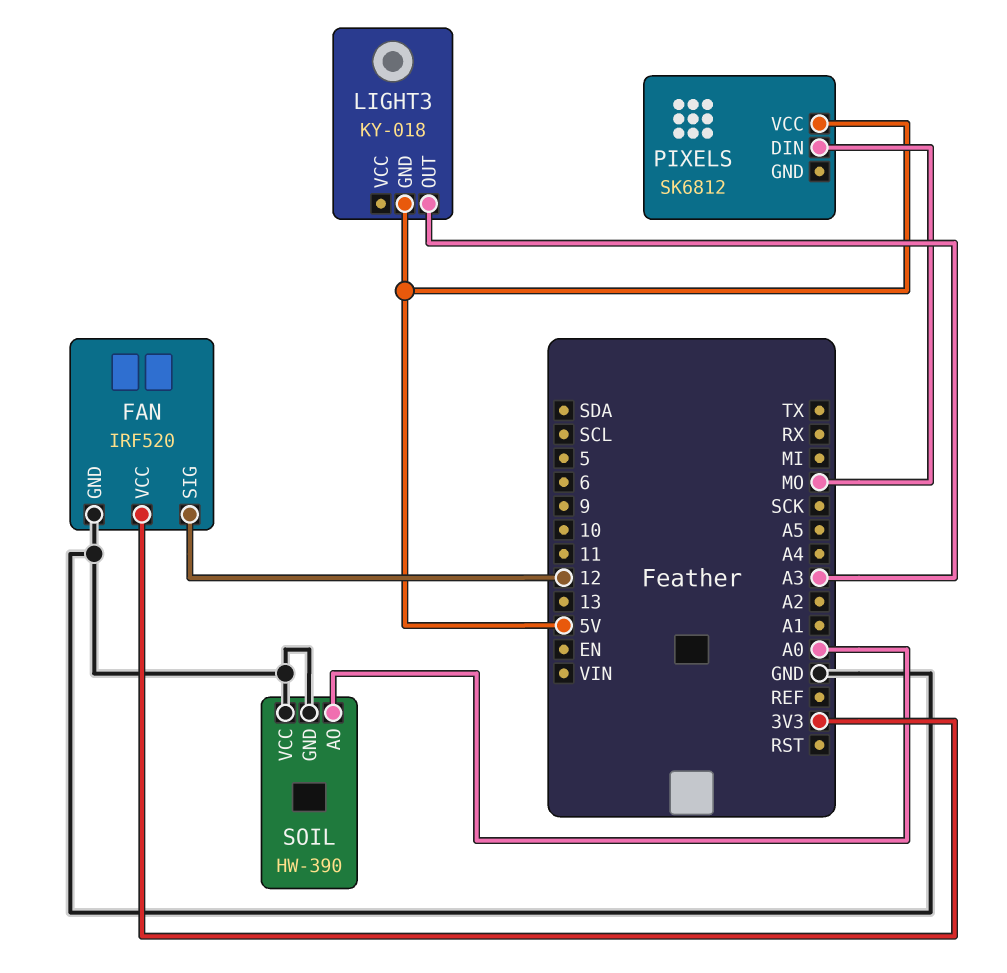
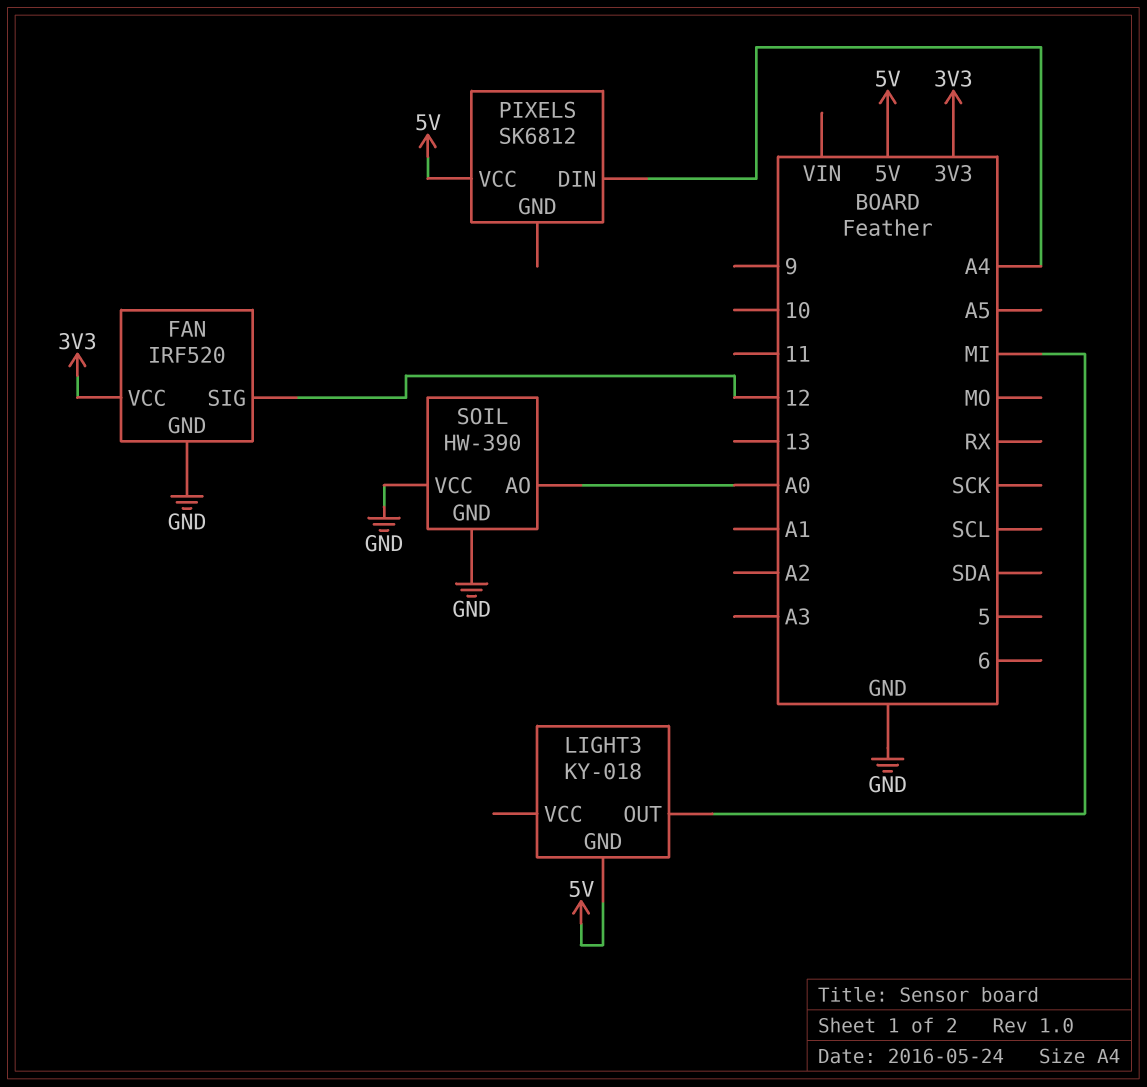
LIGHT3 pin OUT: A3 -> MI
PIXELS pin DIN: MO -> A4

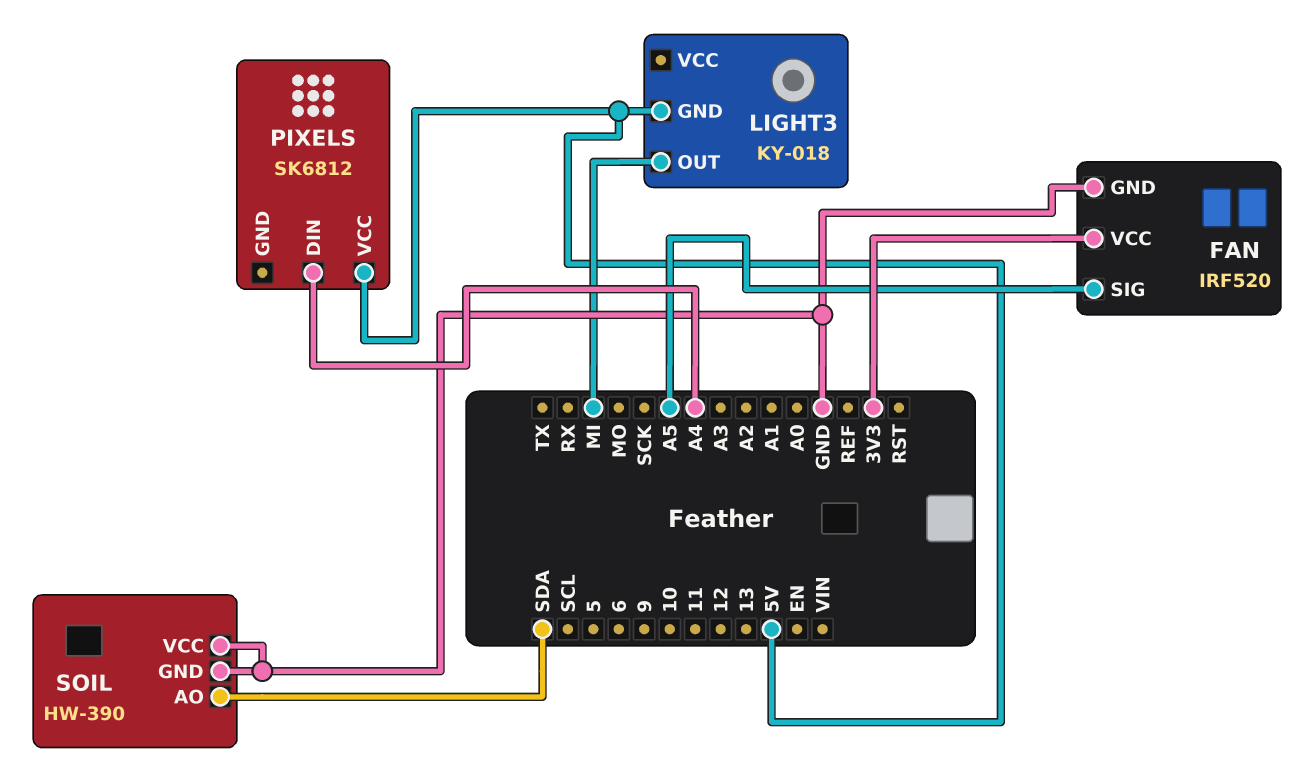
FAN pin SIG: 12 -> A5
SOIL pin AO: A0 -> SDA

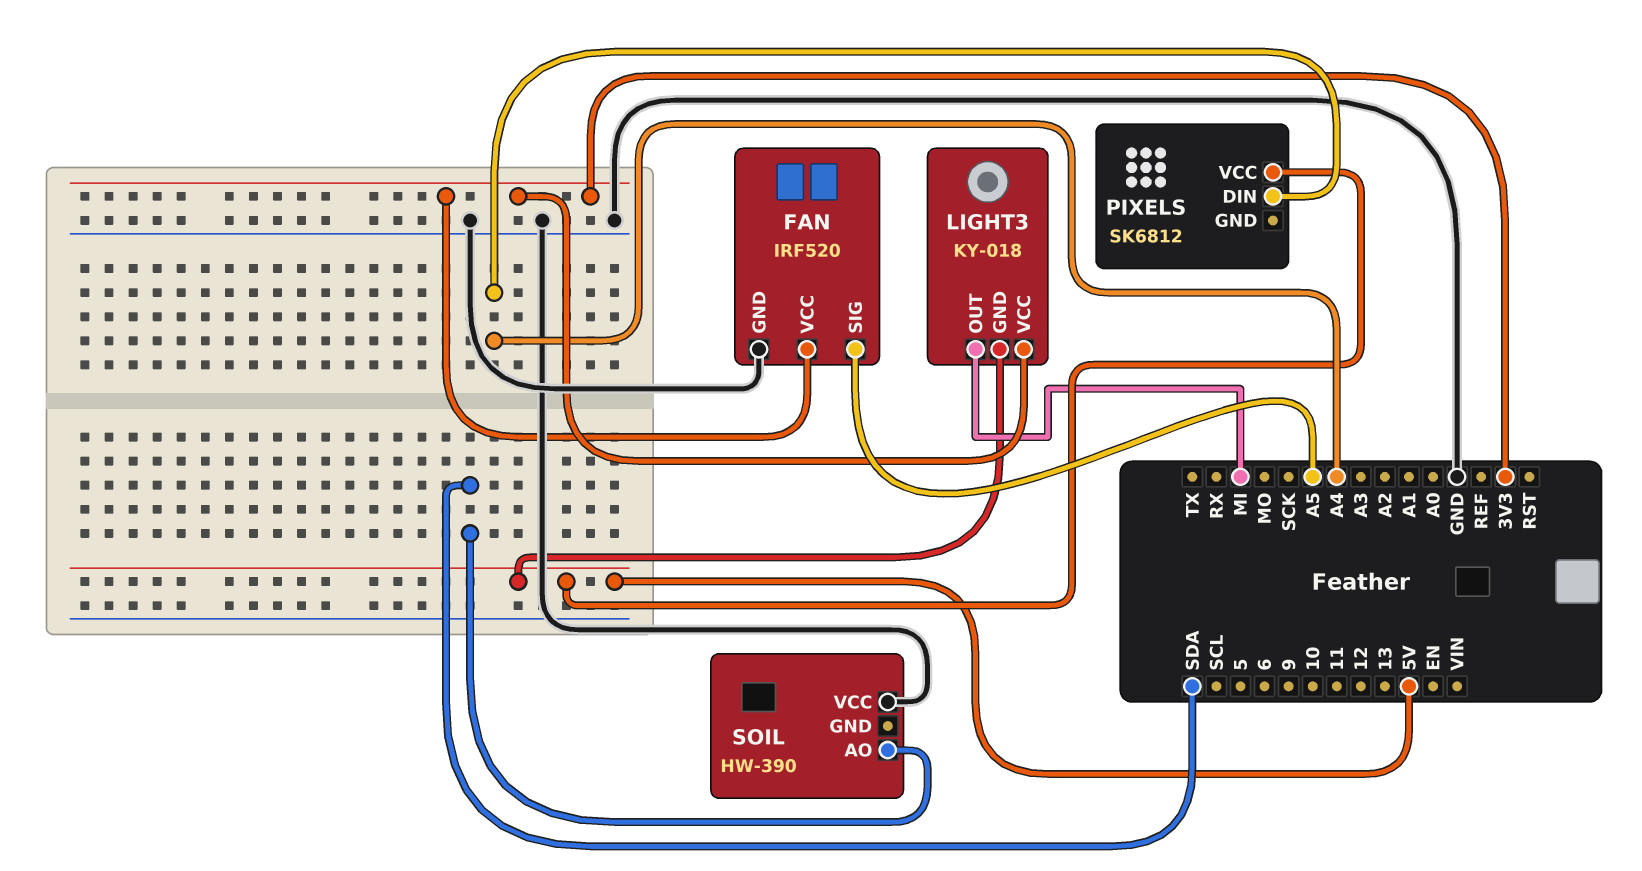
LIGHT3 pin VCC: none -> 3V3
SOIL pin GND: GND -> none

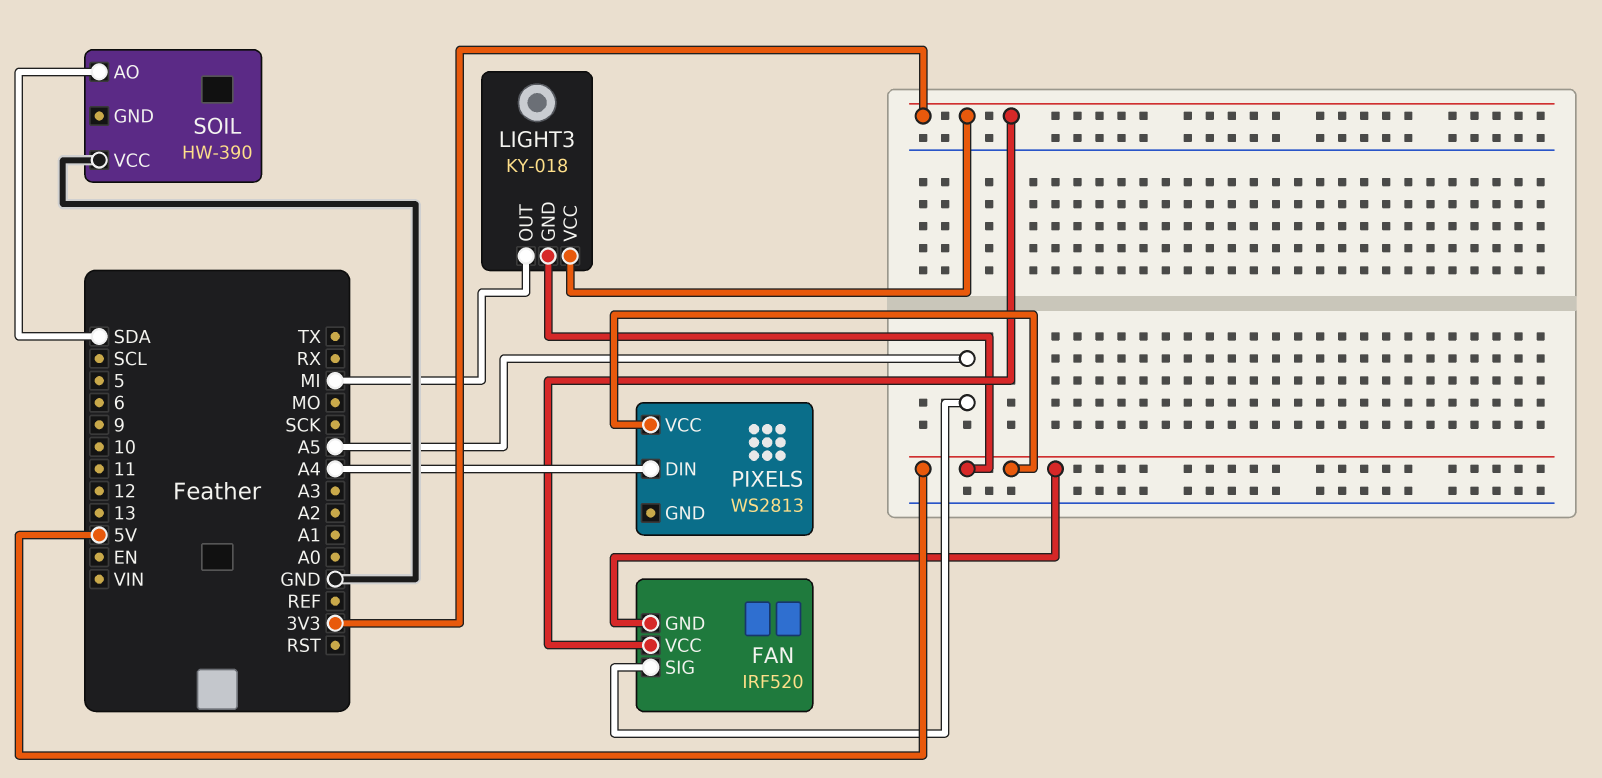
FAN pin GND: GND -> 5V
PIXELS: SK6812 -> WS2813

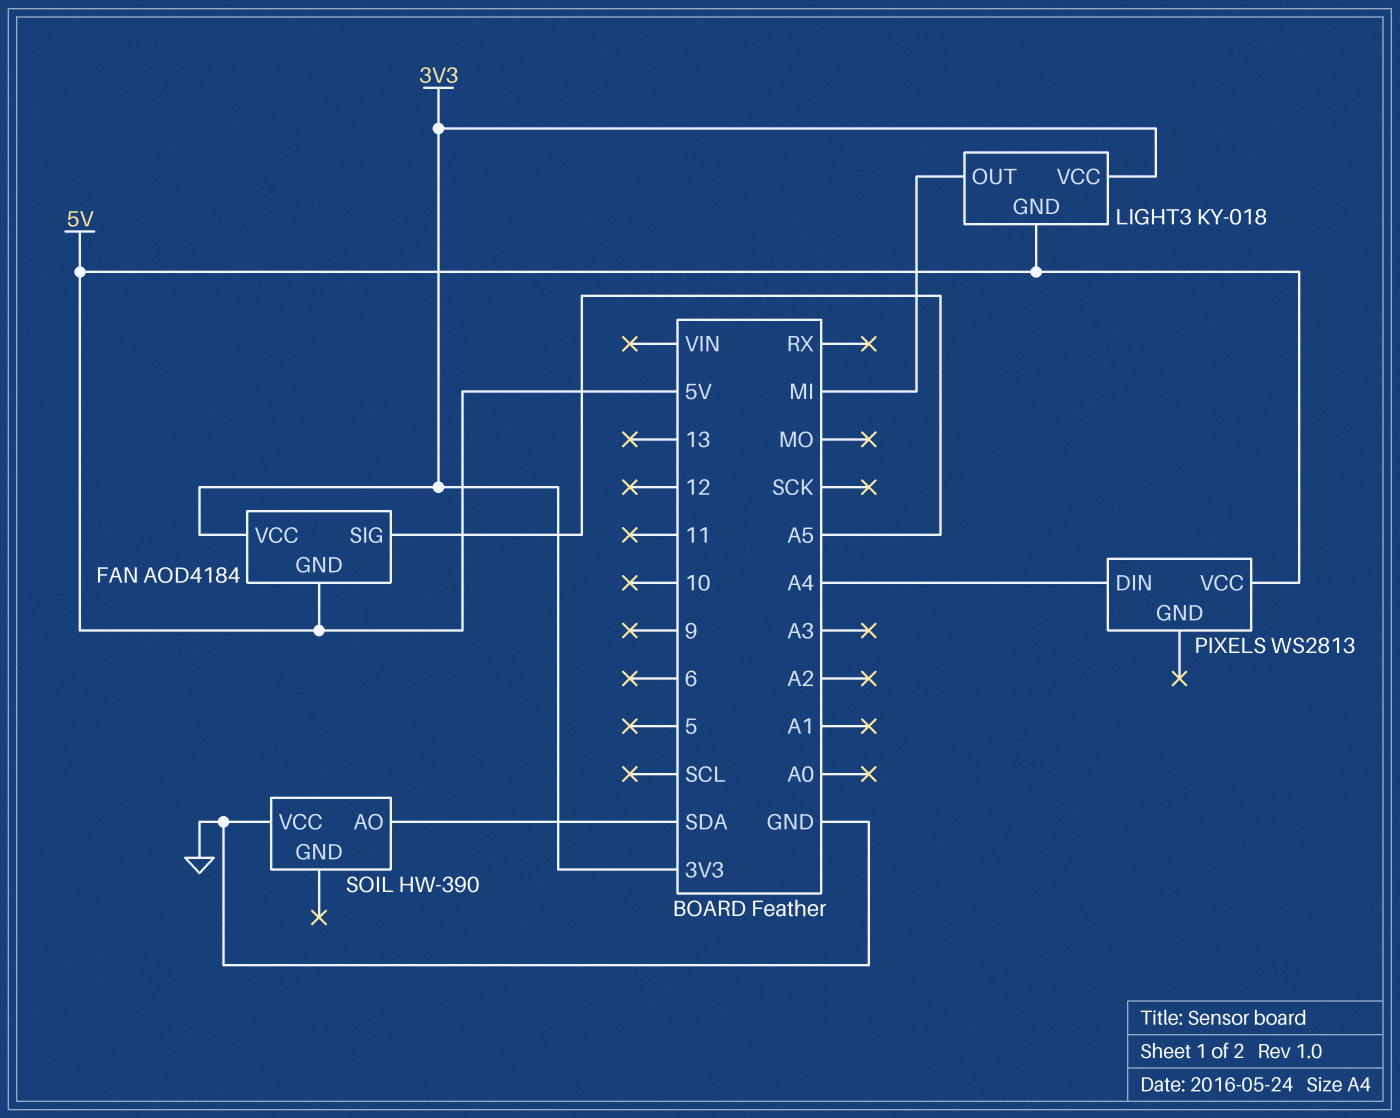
FAN: IRF520 -> AOD4184

